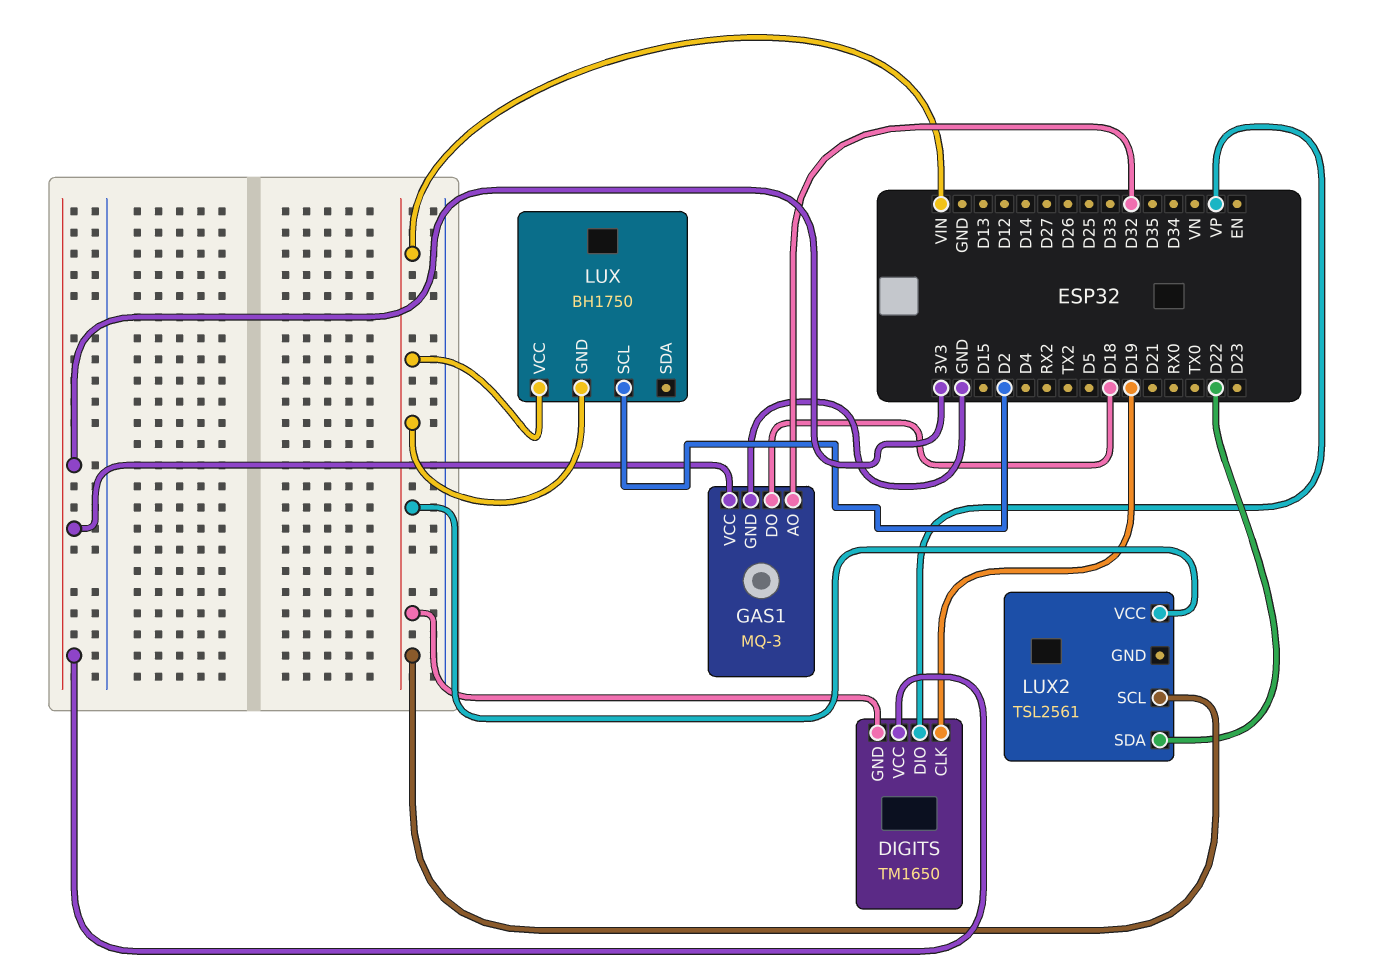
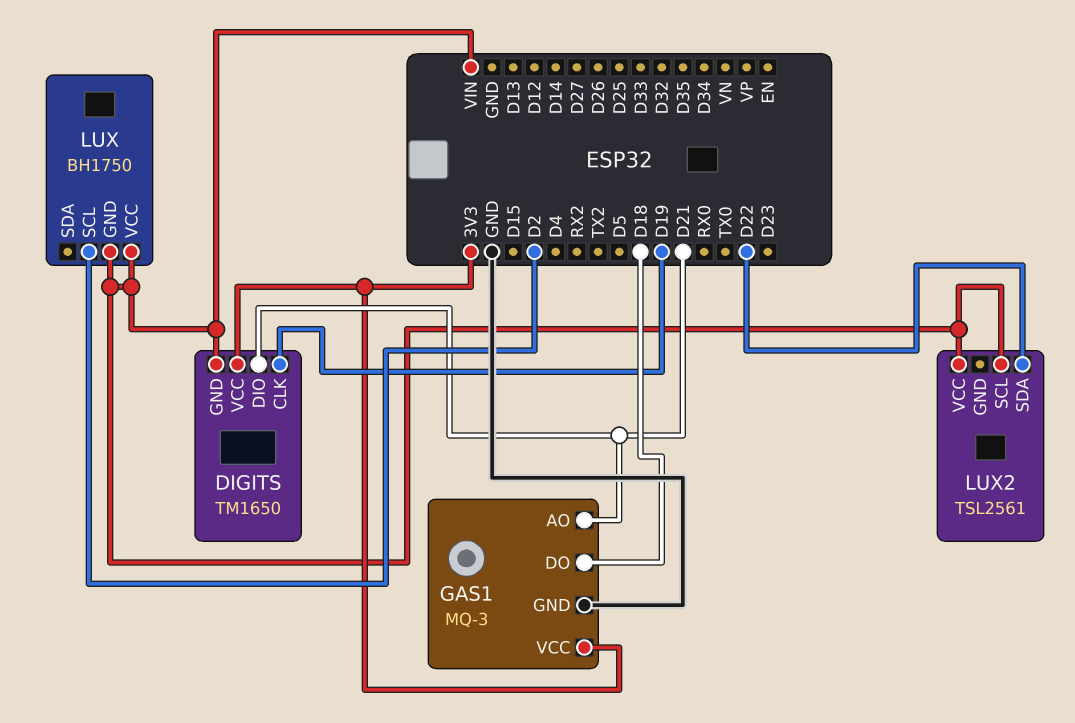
DIGITS pin DIO: VP -> D21
GAS1 pin AO: D32 -> D21

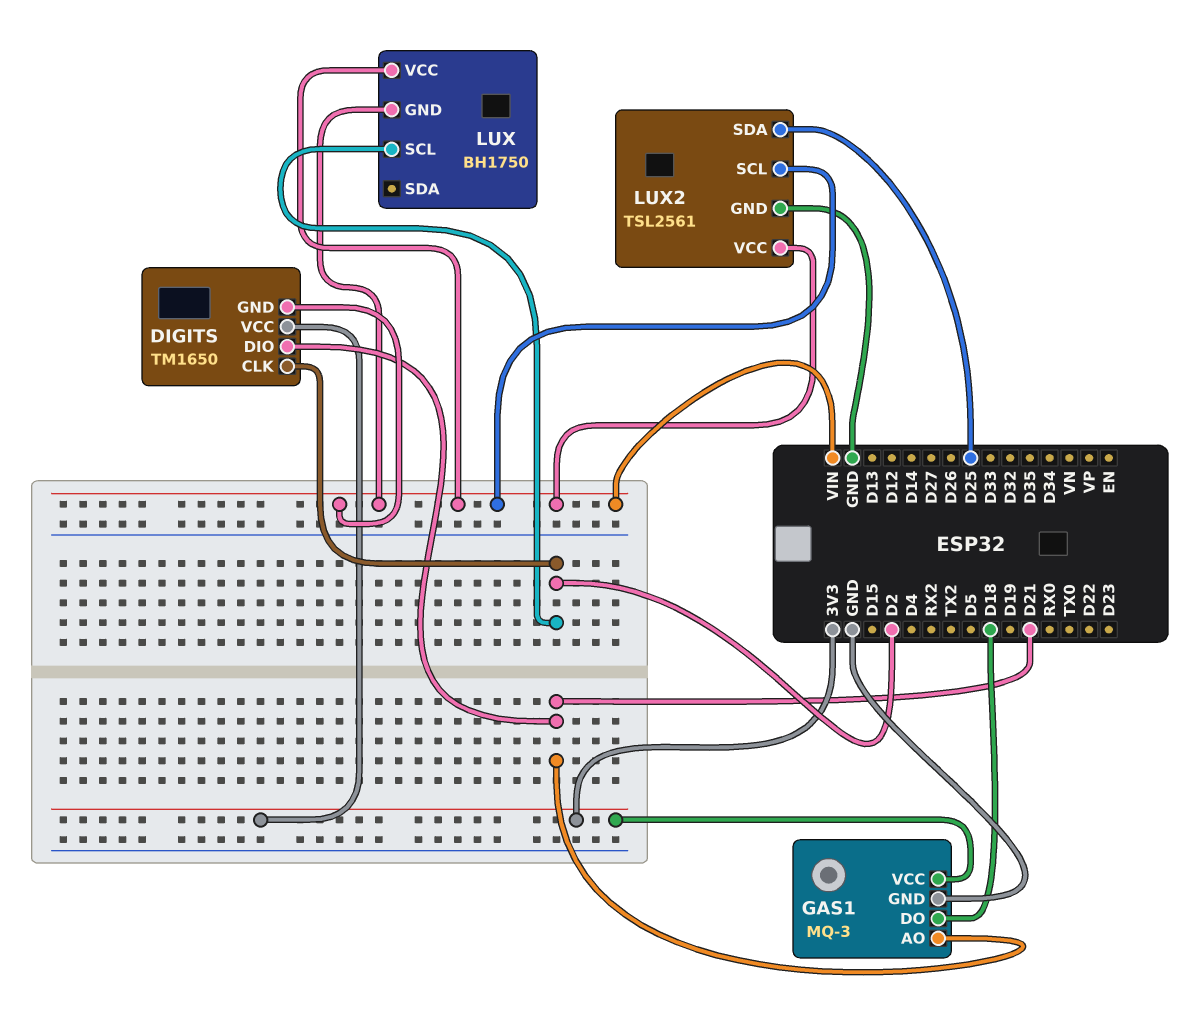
DIGITS pin CLK: D19 -> D2
LUX2 pin GND: none -> GND
LUX2 pin SDA: D22 -> D25

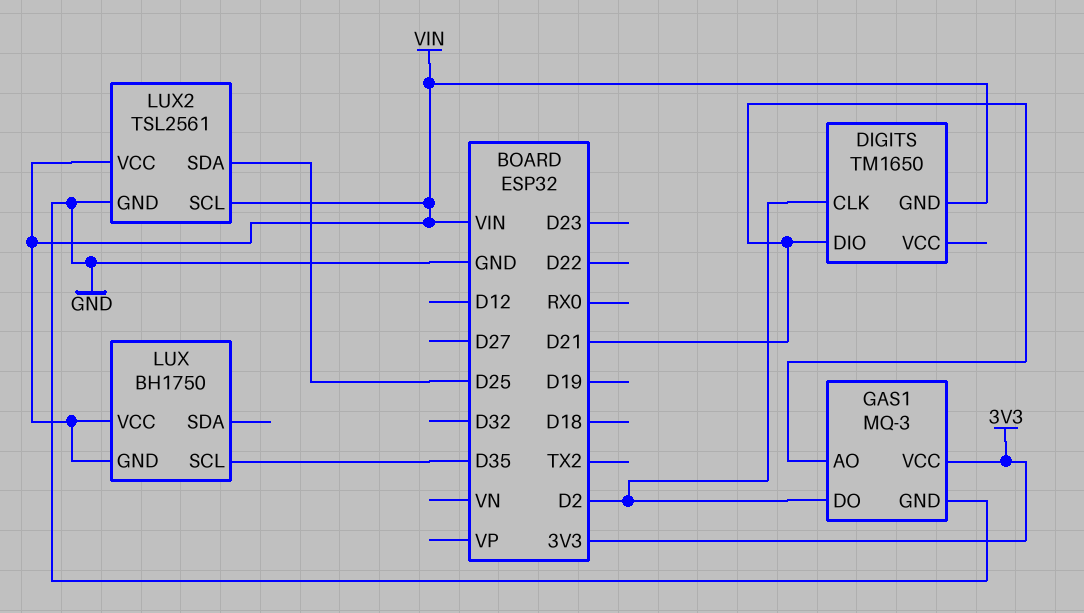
DIGITS pin VCC: 3V3 -> none
GAS1 pin DO: D18 -> D2
LUX pin SCL: D2 -> D35

